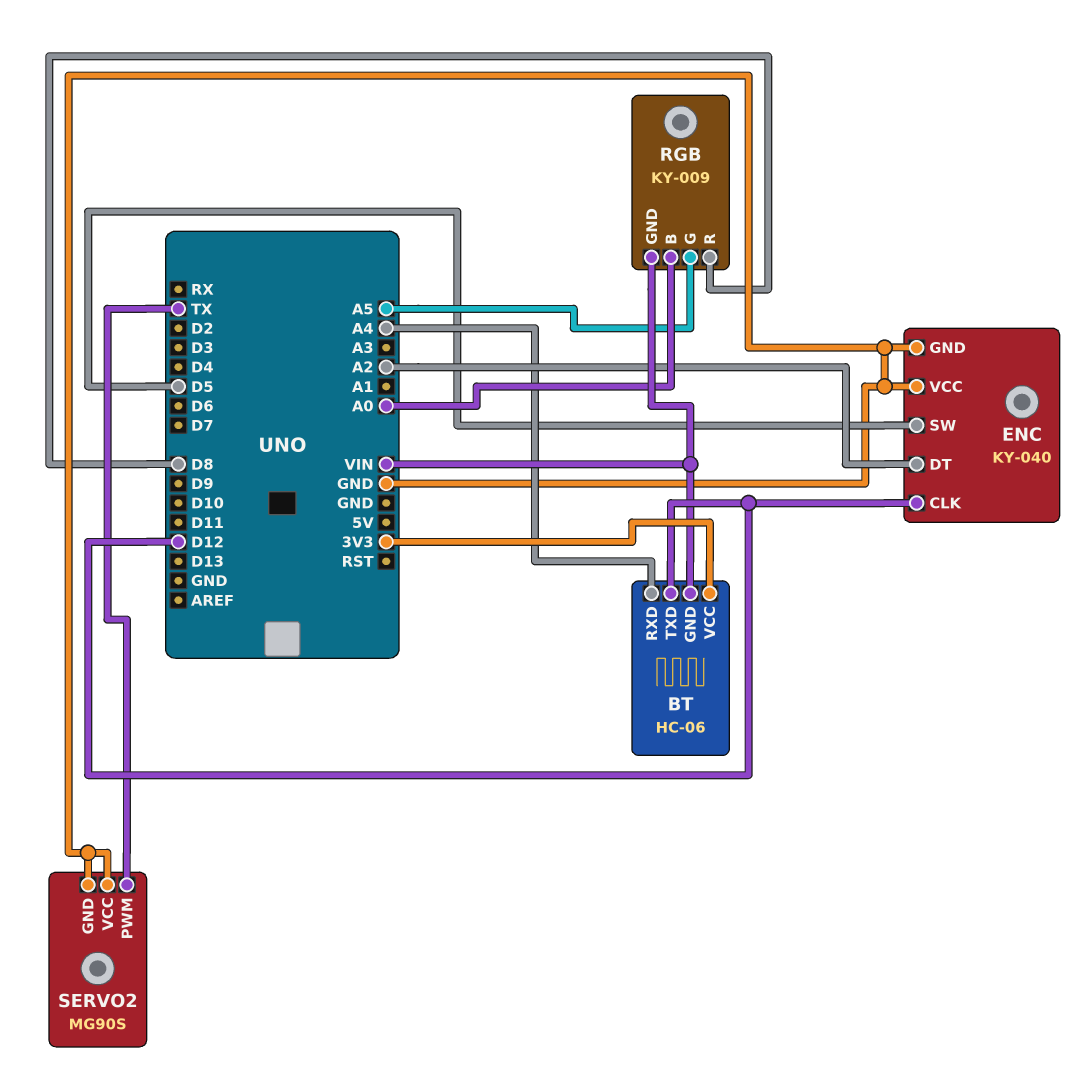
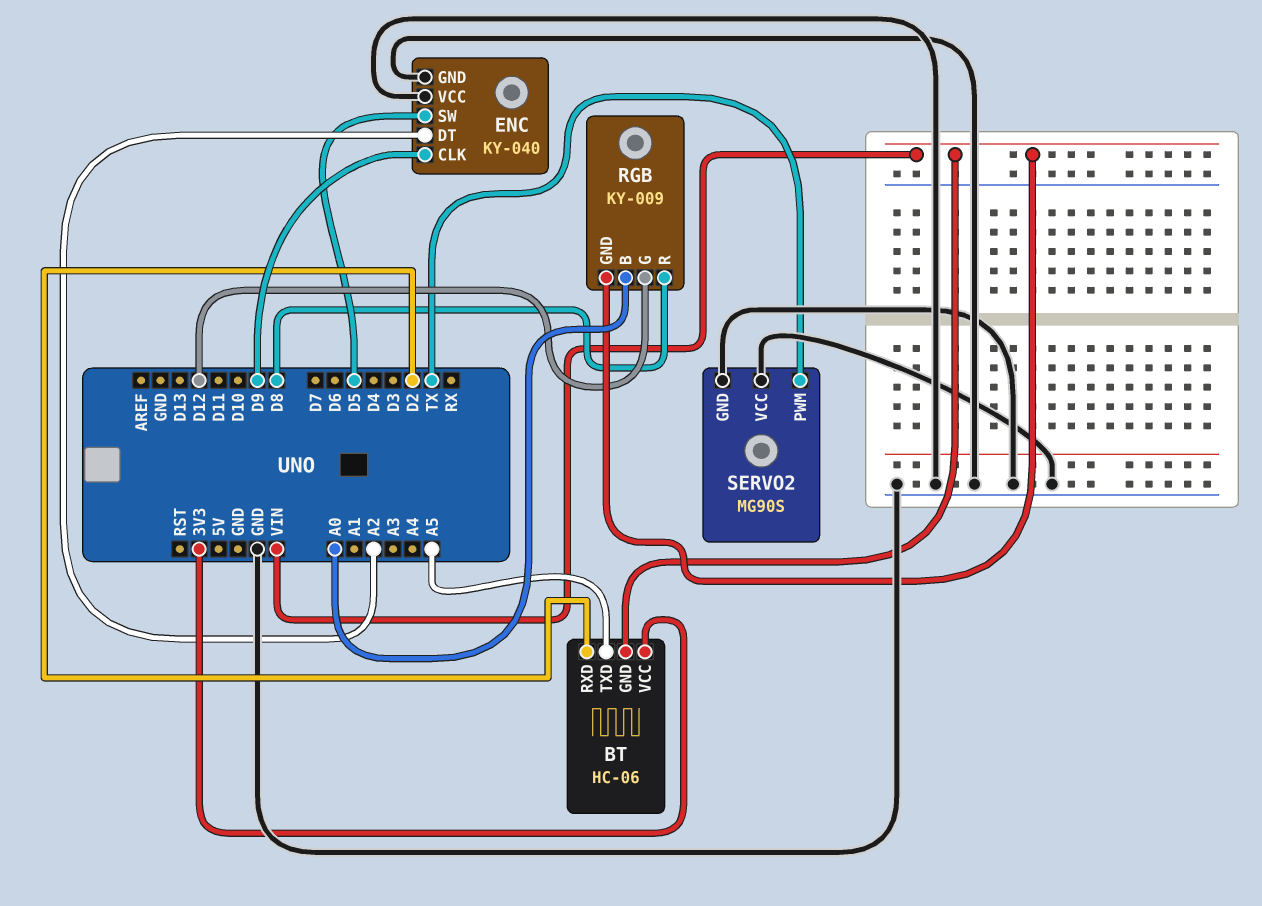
BT pin RXD: A4 -> D2
BT pin TXD: D12 -> A5
ENC pin CLK: D12 -> D9
RGB pin G: A5 -> D12

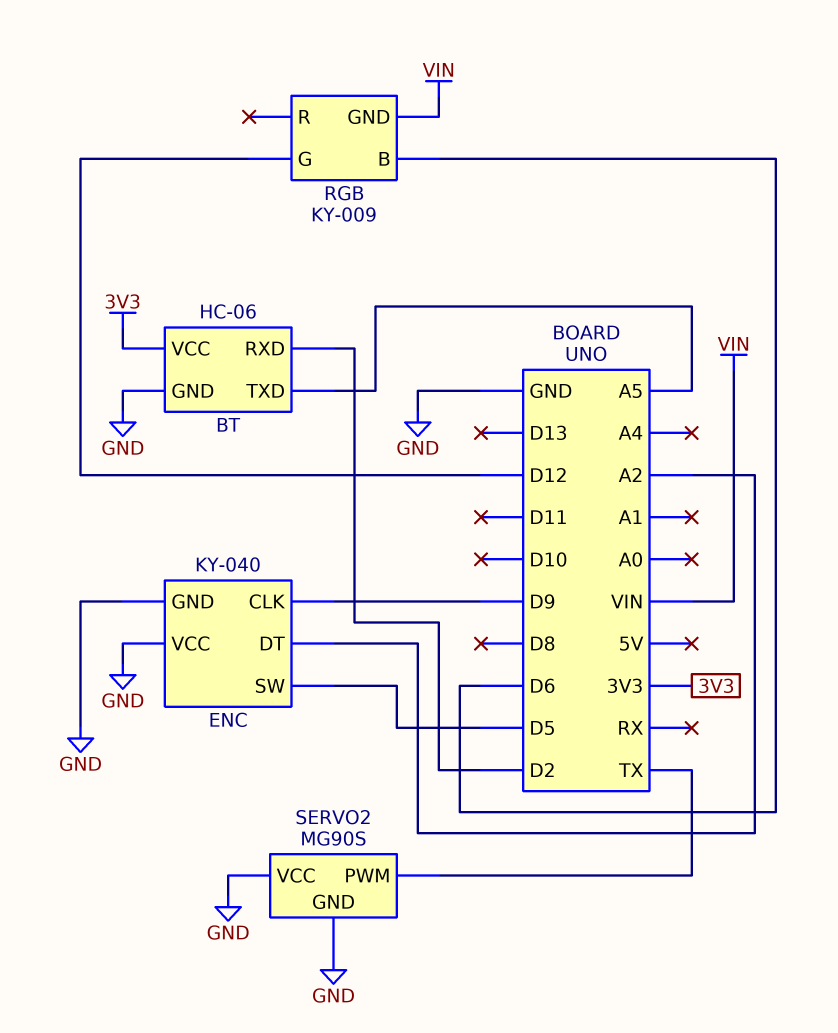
BT pin GND: VIN -> GND
RGB pin B: A0 -> D6
RGB pin R: D8 -> none

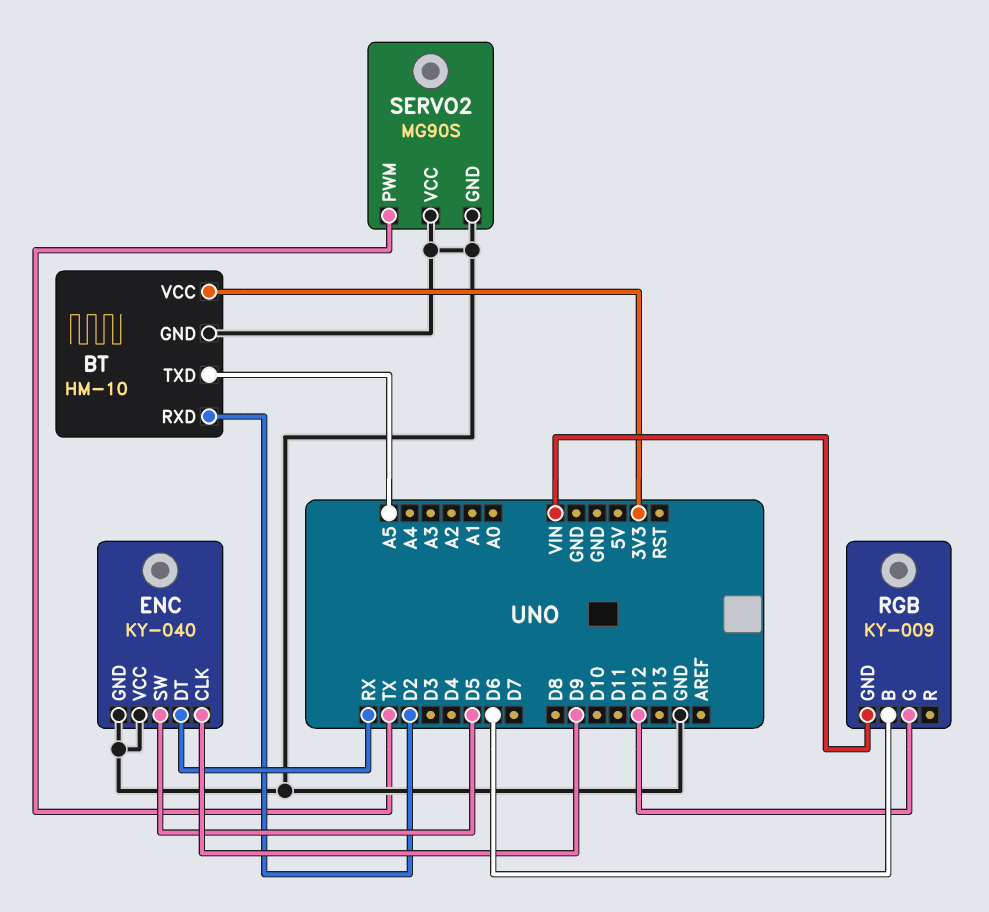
BT: HC-06 -> HM-10
ENC pin DT: A2 -> RX

